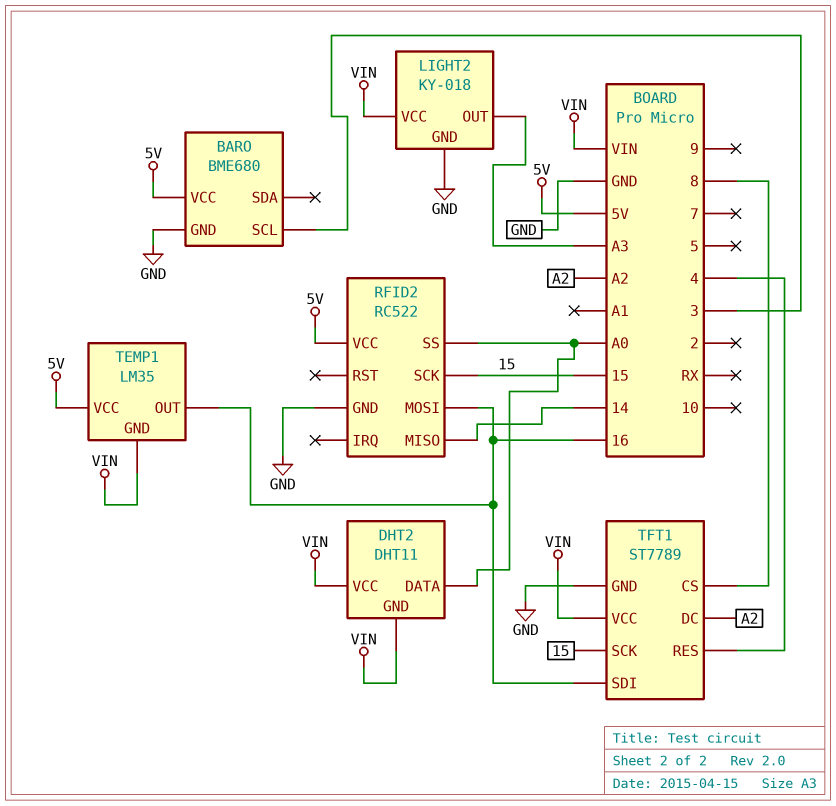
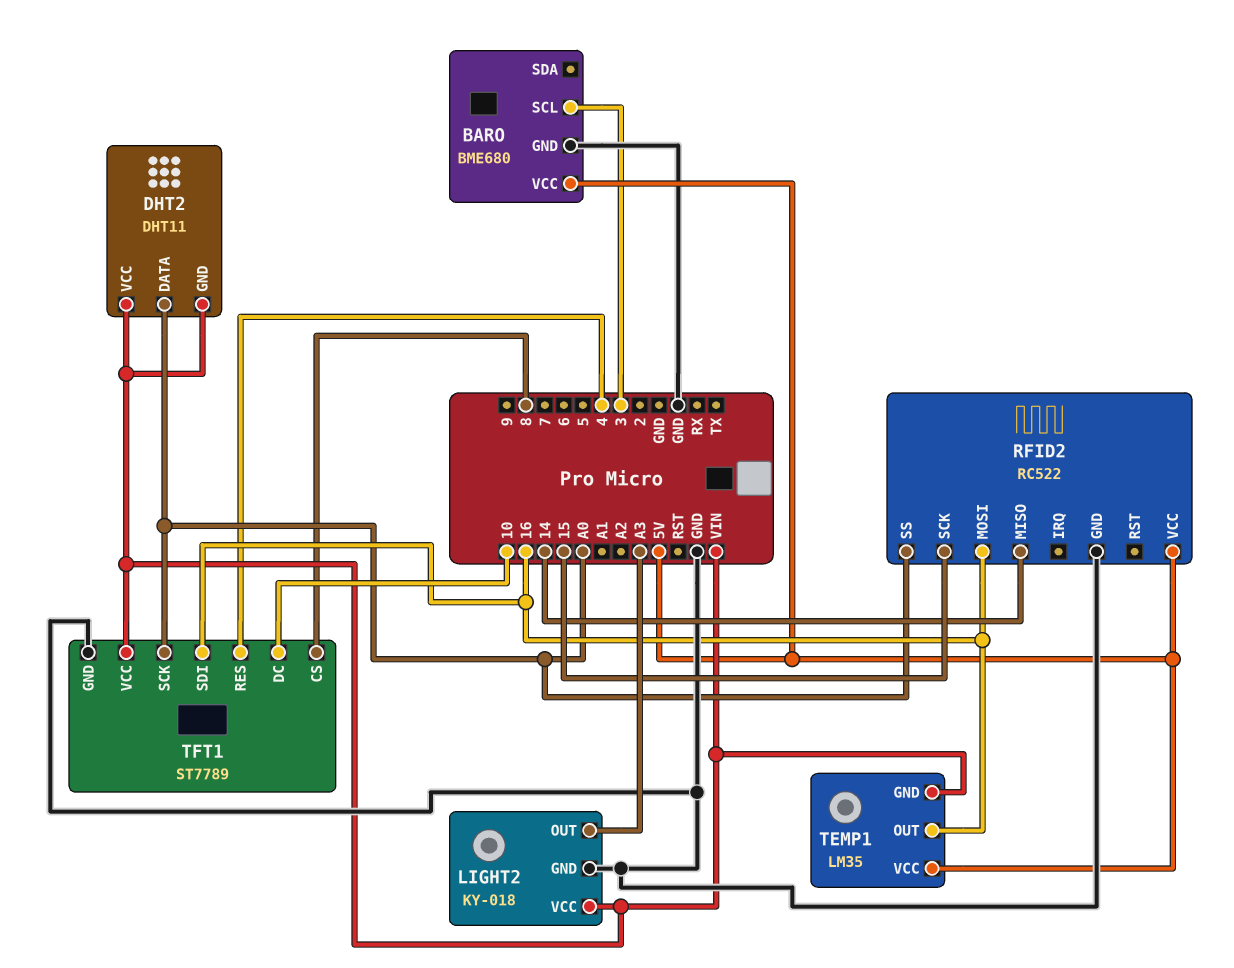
TFT1 pin DC: A2 -> 10
TFT1 pin SCK: 15 -> A0

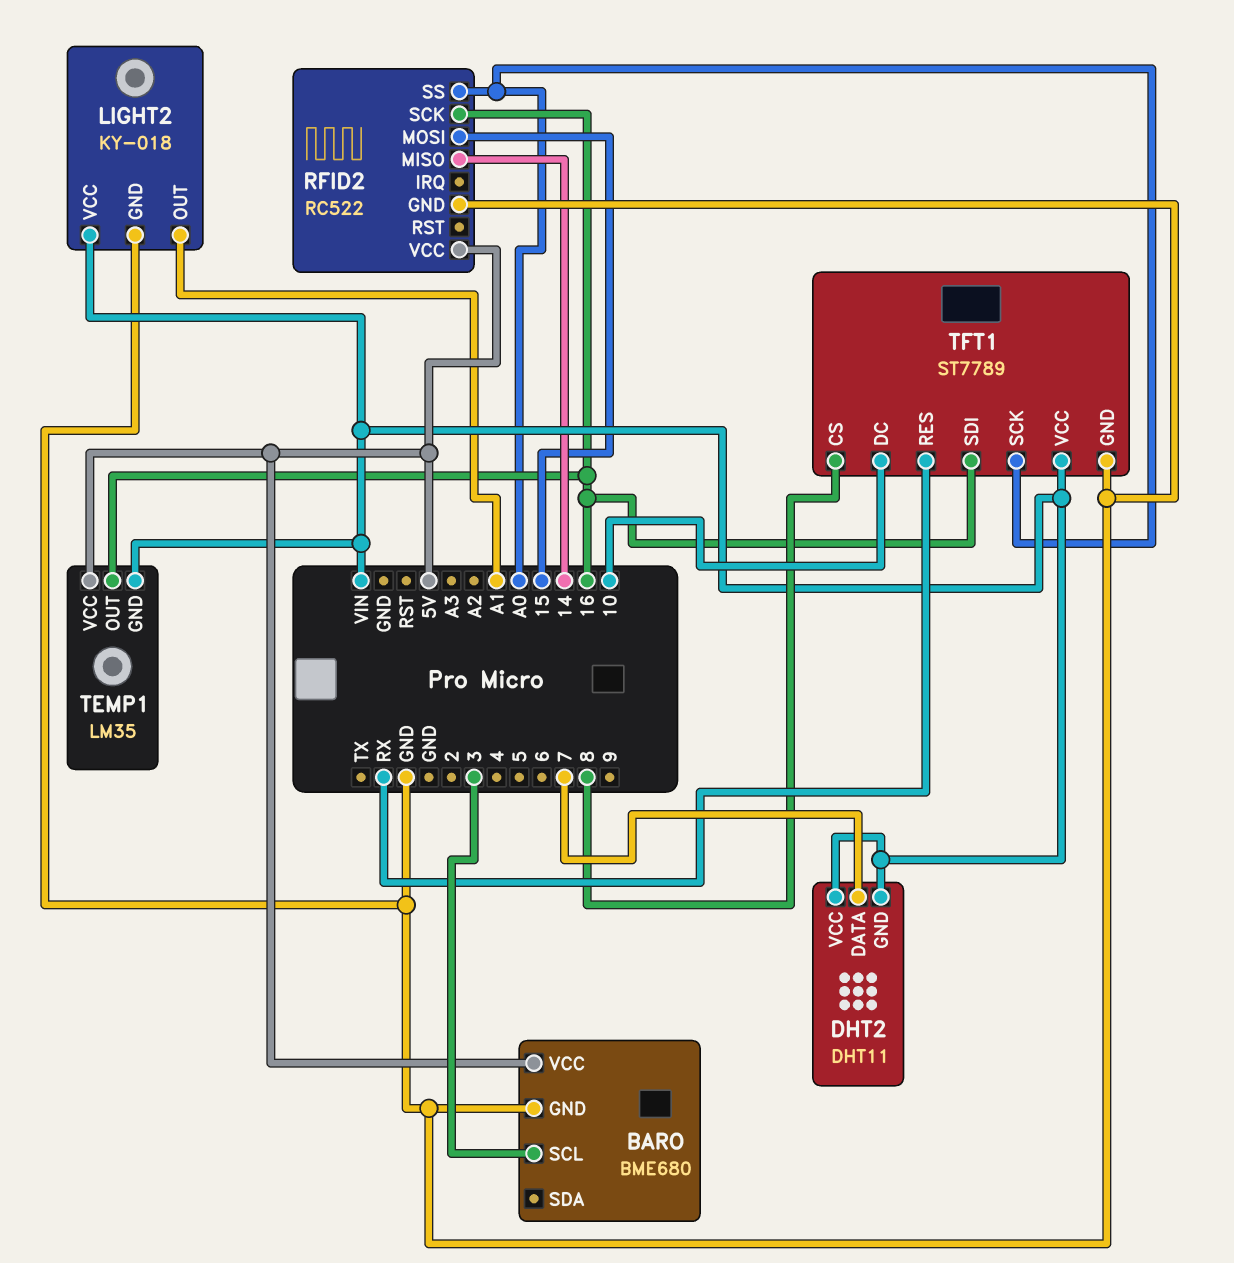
DHT2 pin DATA: A0 -> 7
LIGHT2 pin OUT: A3 -> A1
RFID2 pin MOSI: 16 -> 15
RFID2 pin SCK: 15 -> 16
TFT1 pin RES: 4 -> RX

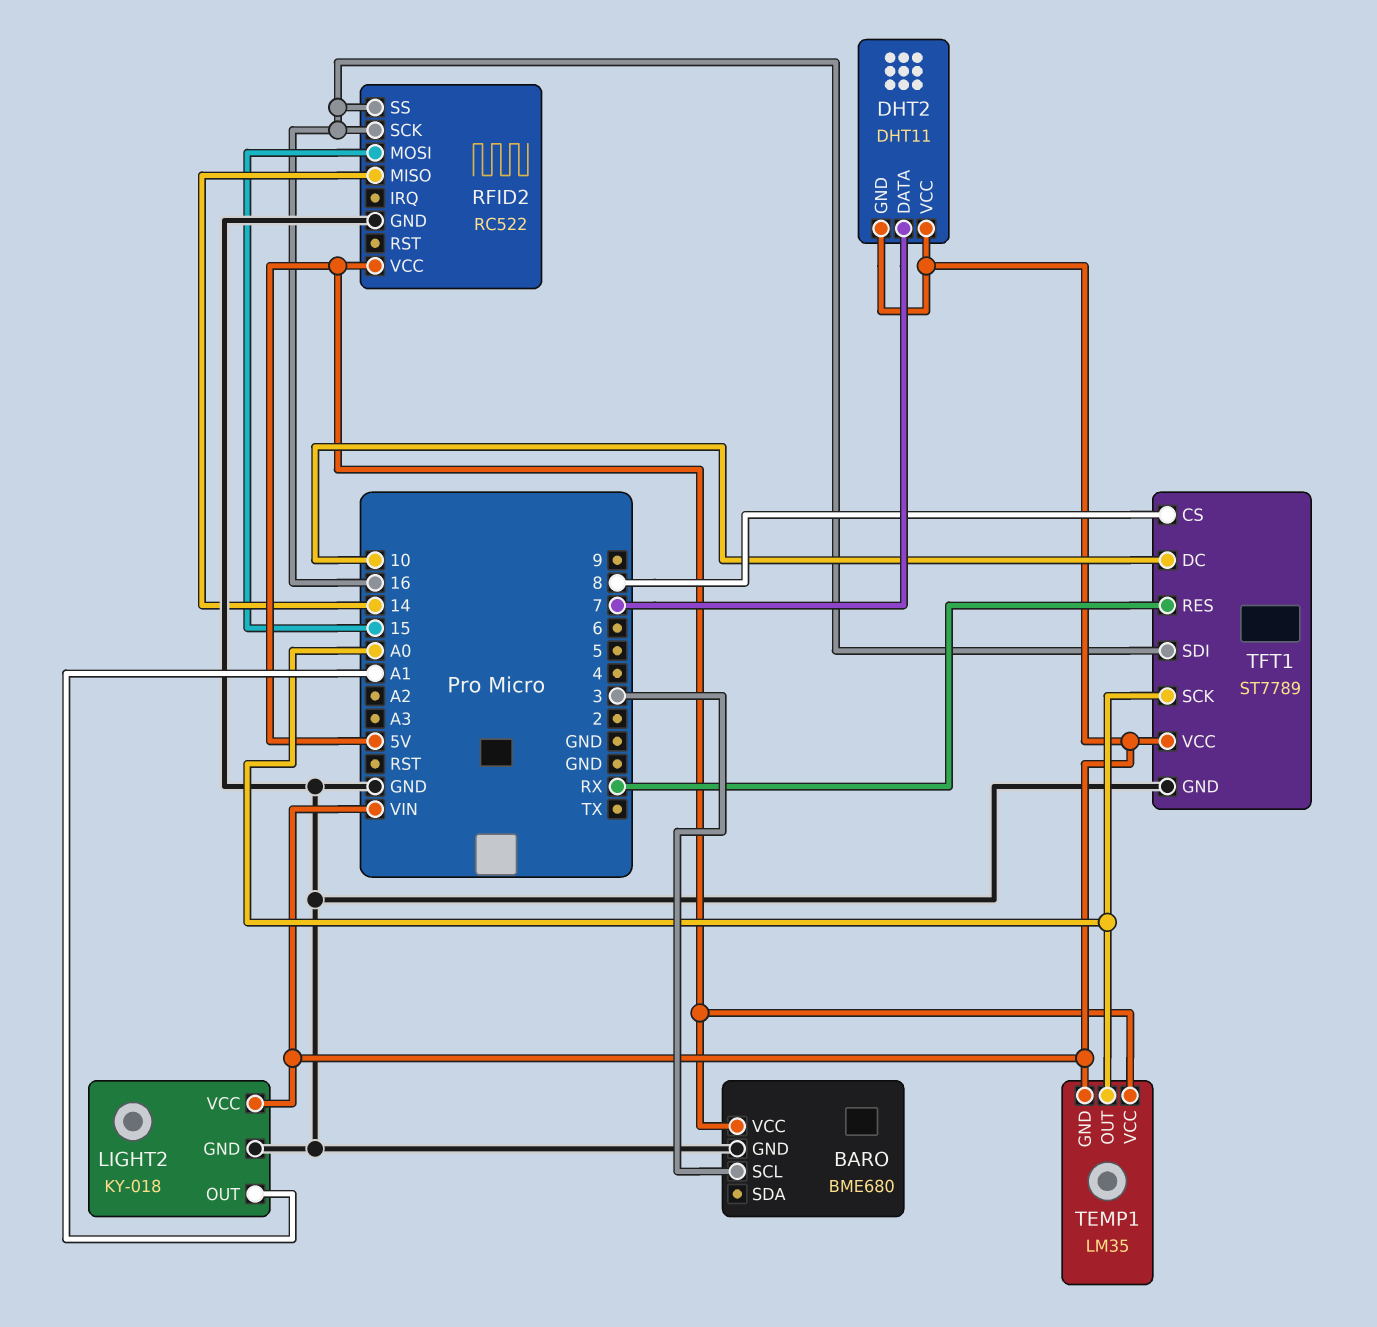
RFID2 pin SS: A0 -> 16
TEMP1 pin OUT: 16 -> A0

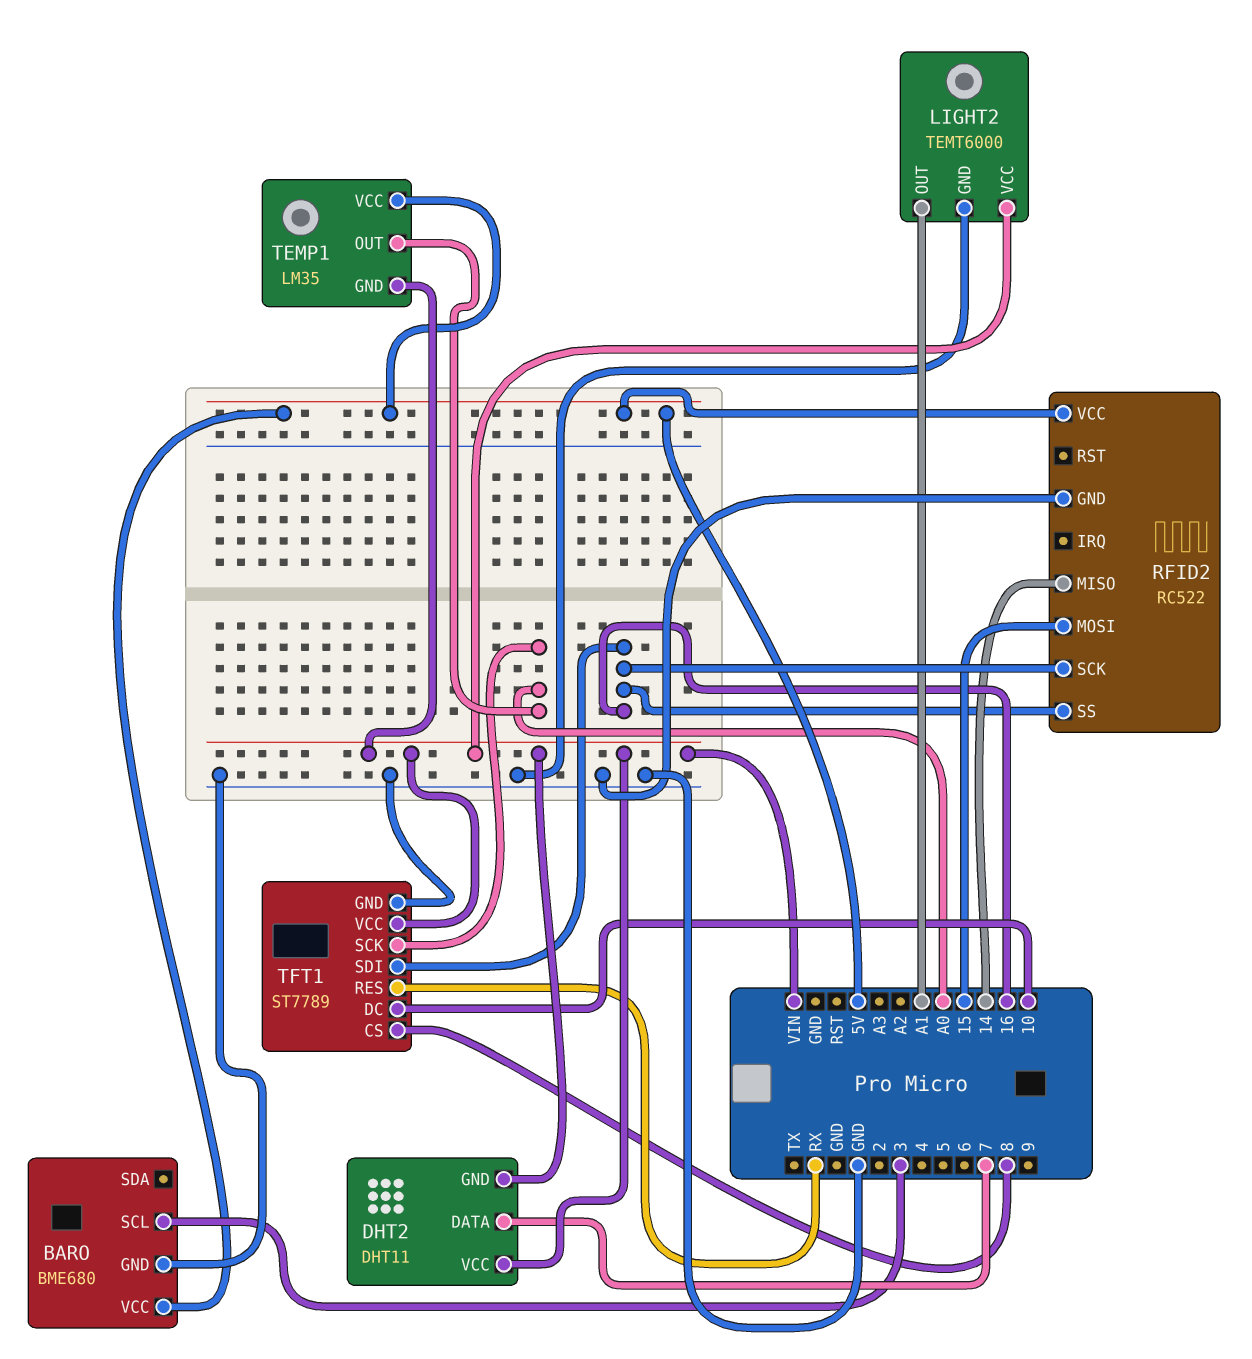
LIGHT2: KY-018 -> TEMT6000

